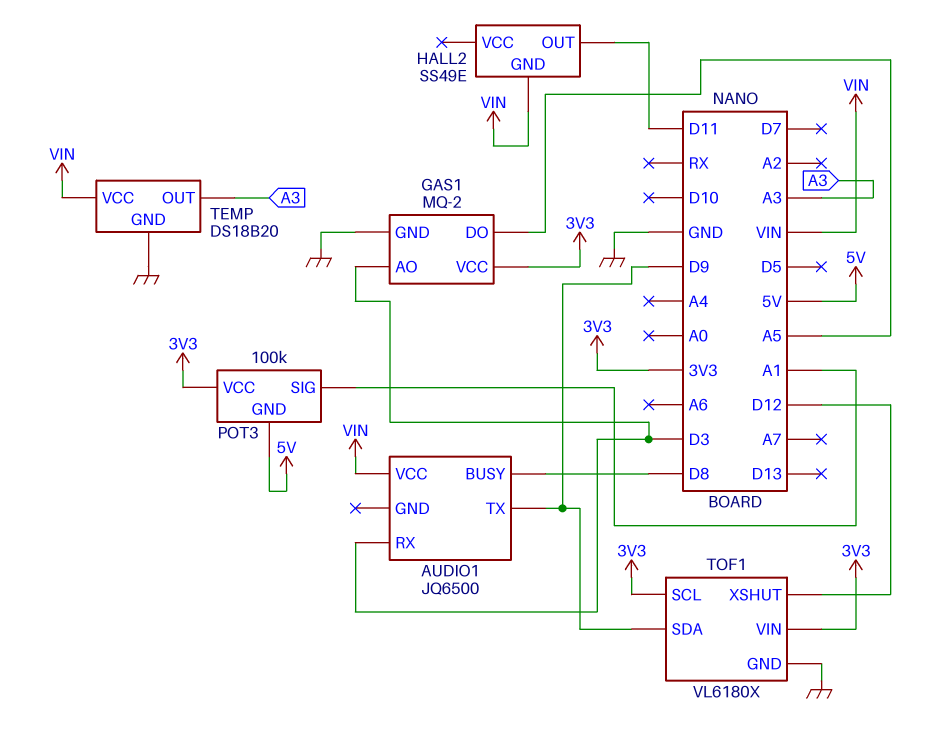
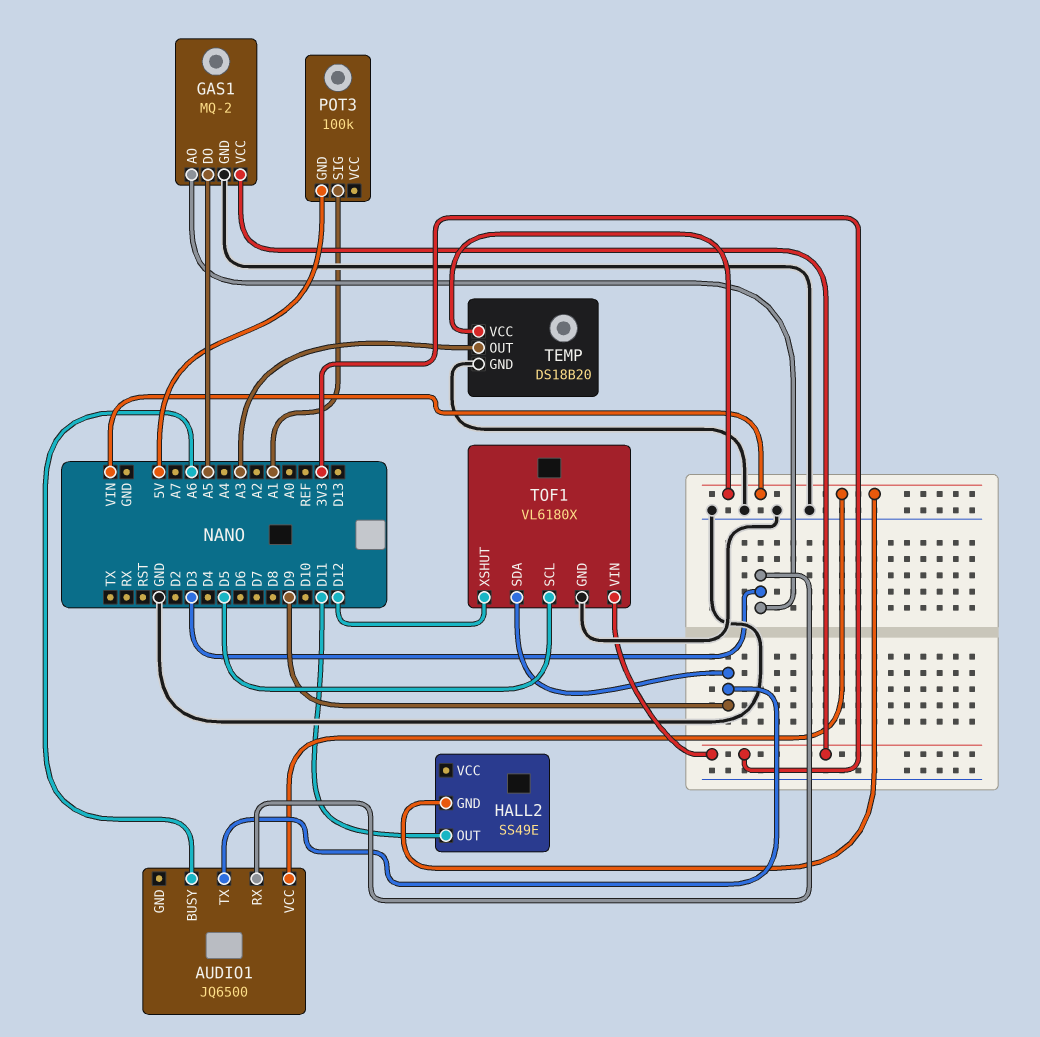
AUDIO1 pin BUSY: D8 -> A6
POT3 pin VCC: 3V3 -> none
TOF1 pin SCL: 3V3 -> D5

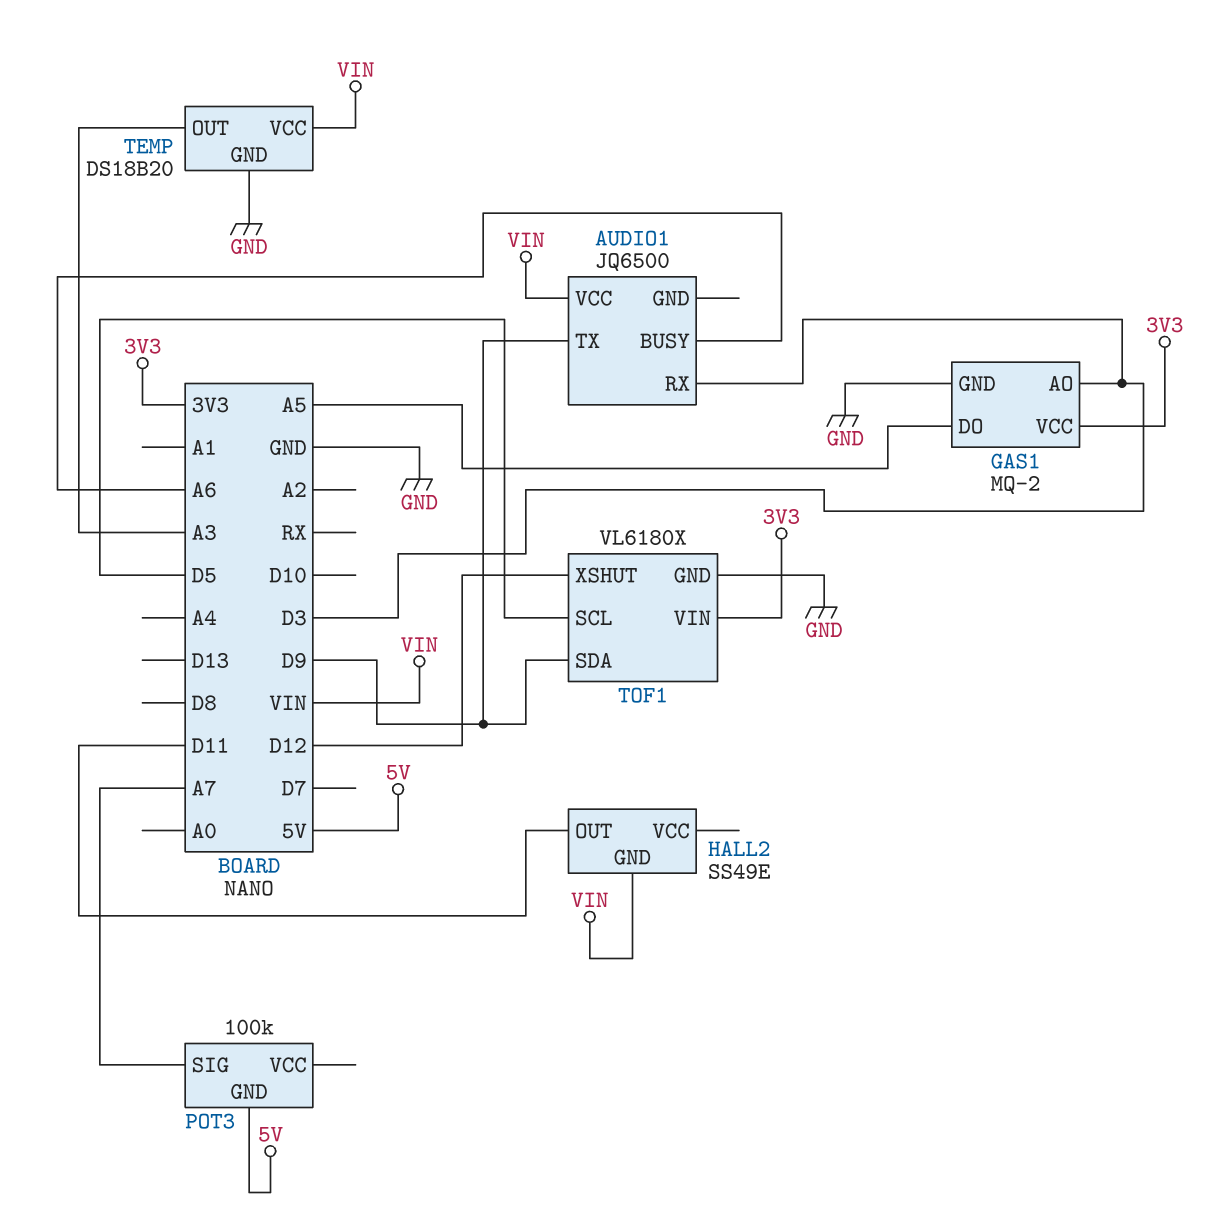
POT3 pin SIG: A1 -> A7

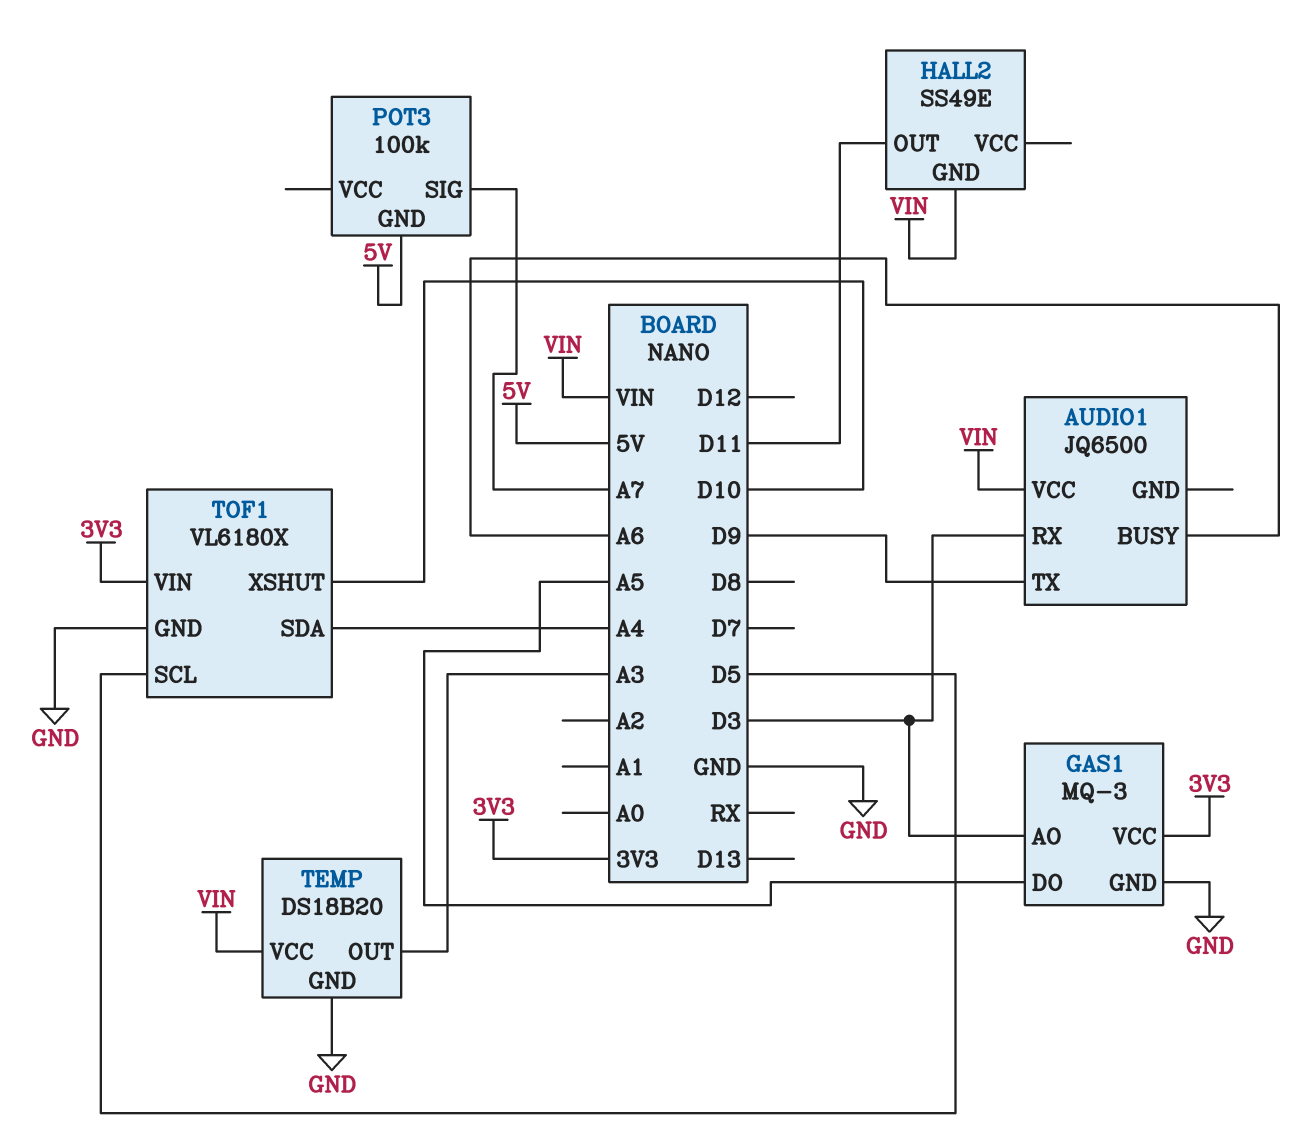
GAS1: MQ-2 -> MQ-3
TOF1 pin SDA: D9 -> A4
TOF1 pin XSHUT: D12 -> D10

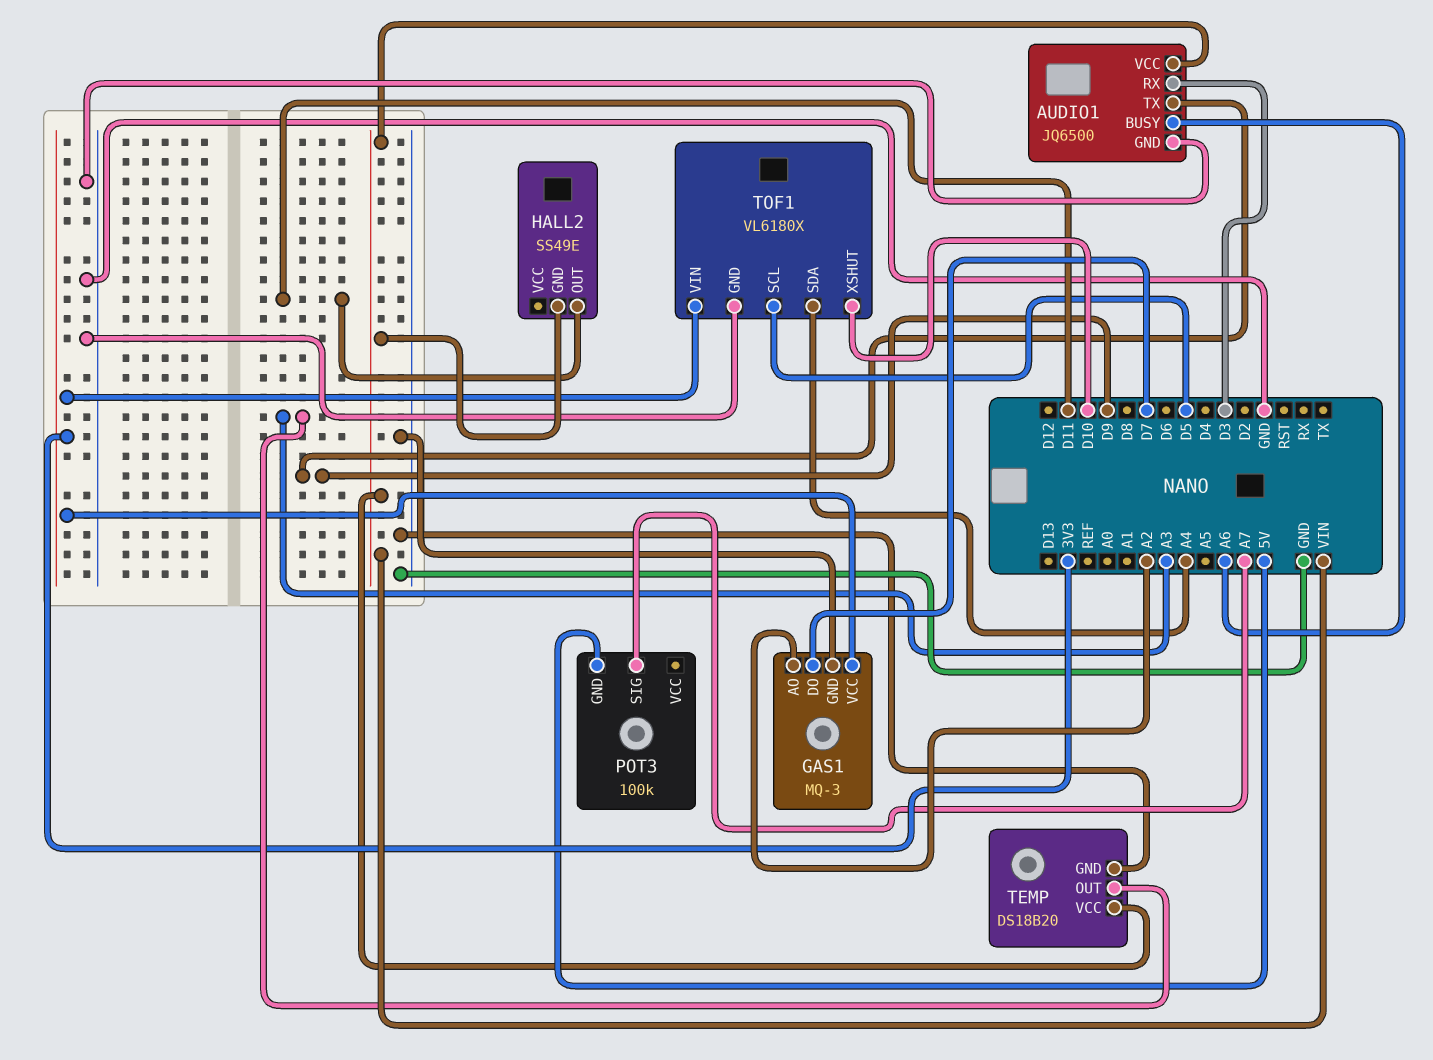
AUDIO1 pin GND: none -> GND
GAS1 pin AO: D3 -> A2
GAS1 pin DO: A5 -> D7

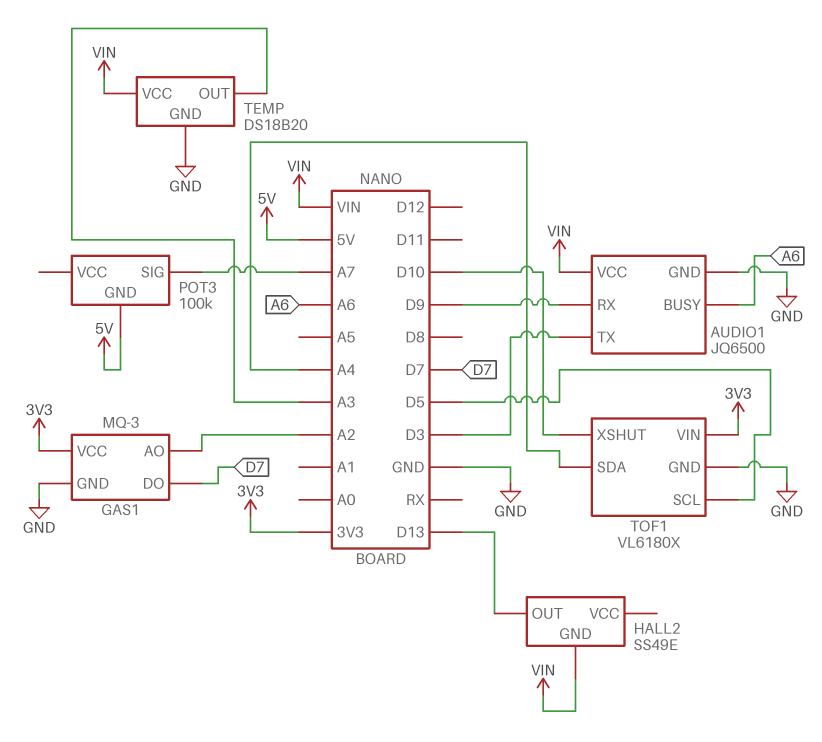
AUDIO1 pin RX: D3 -> D9
AUDIO1 pin TX: D9 -> D3
HALL2 pin OUT: D11 -> D13

